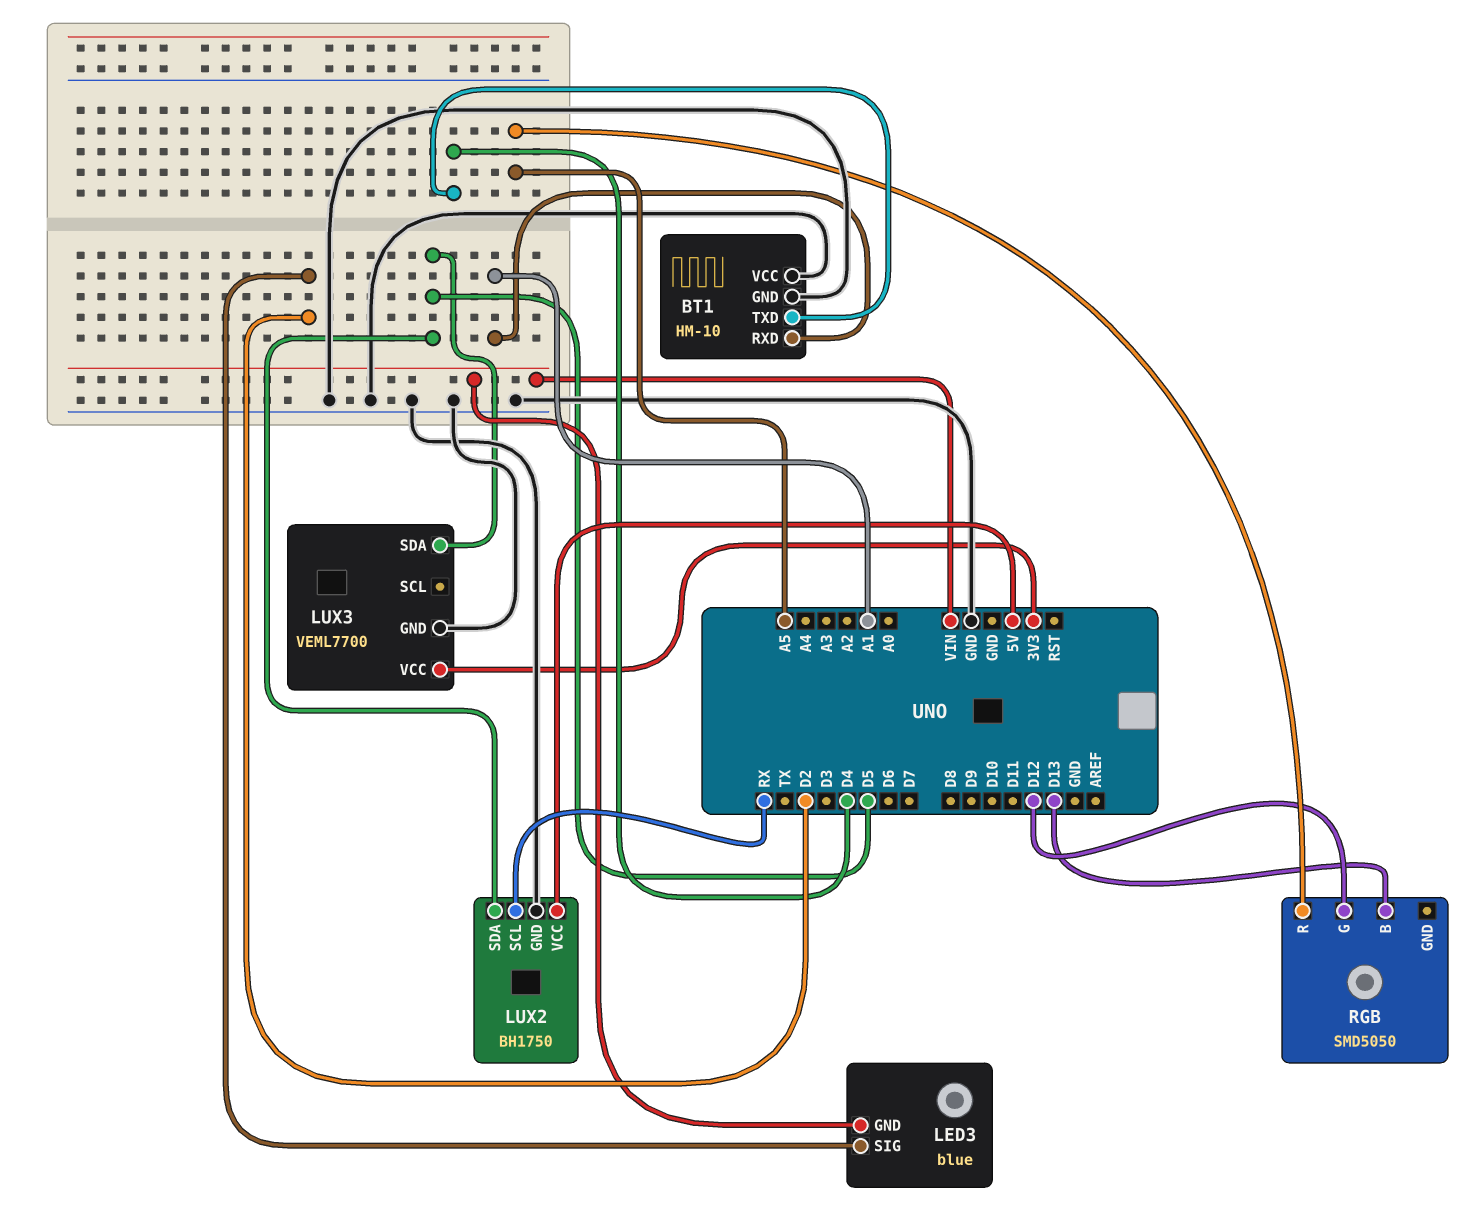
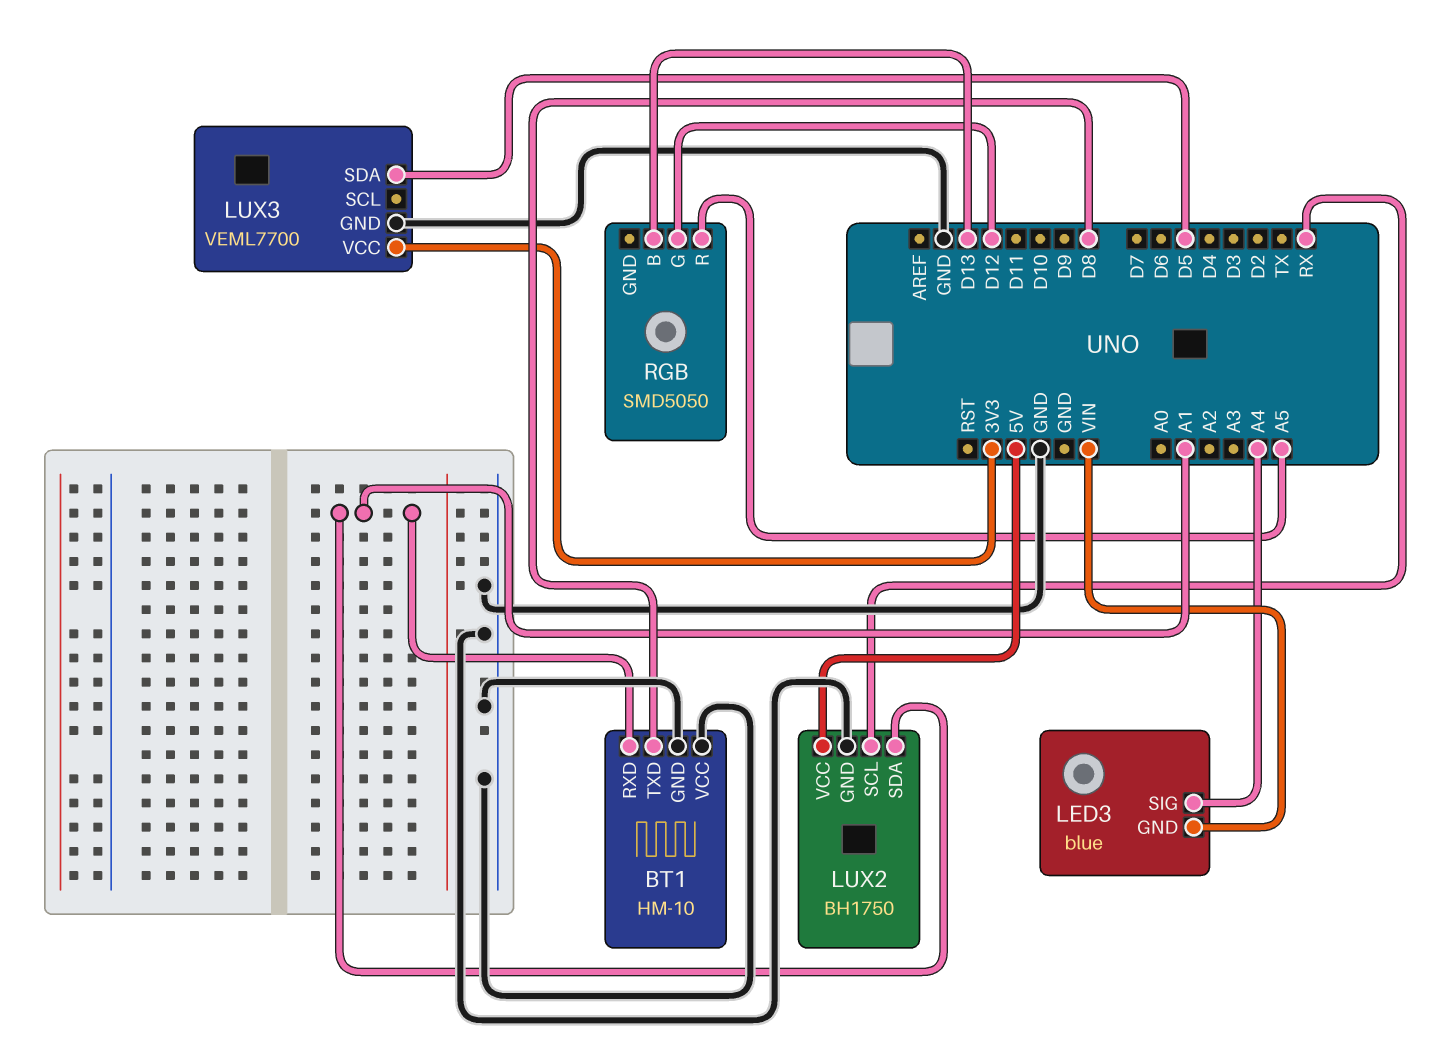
BT1 pin TXD: D4 -> D8
LED3 pin SIG: D2 -> A4
LUX2 pin SDA: D5 -> A1

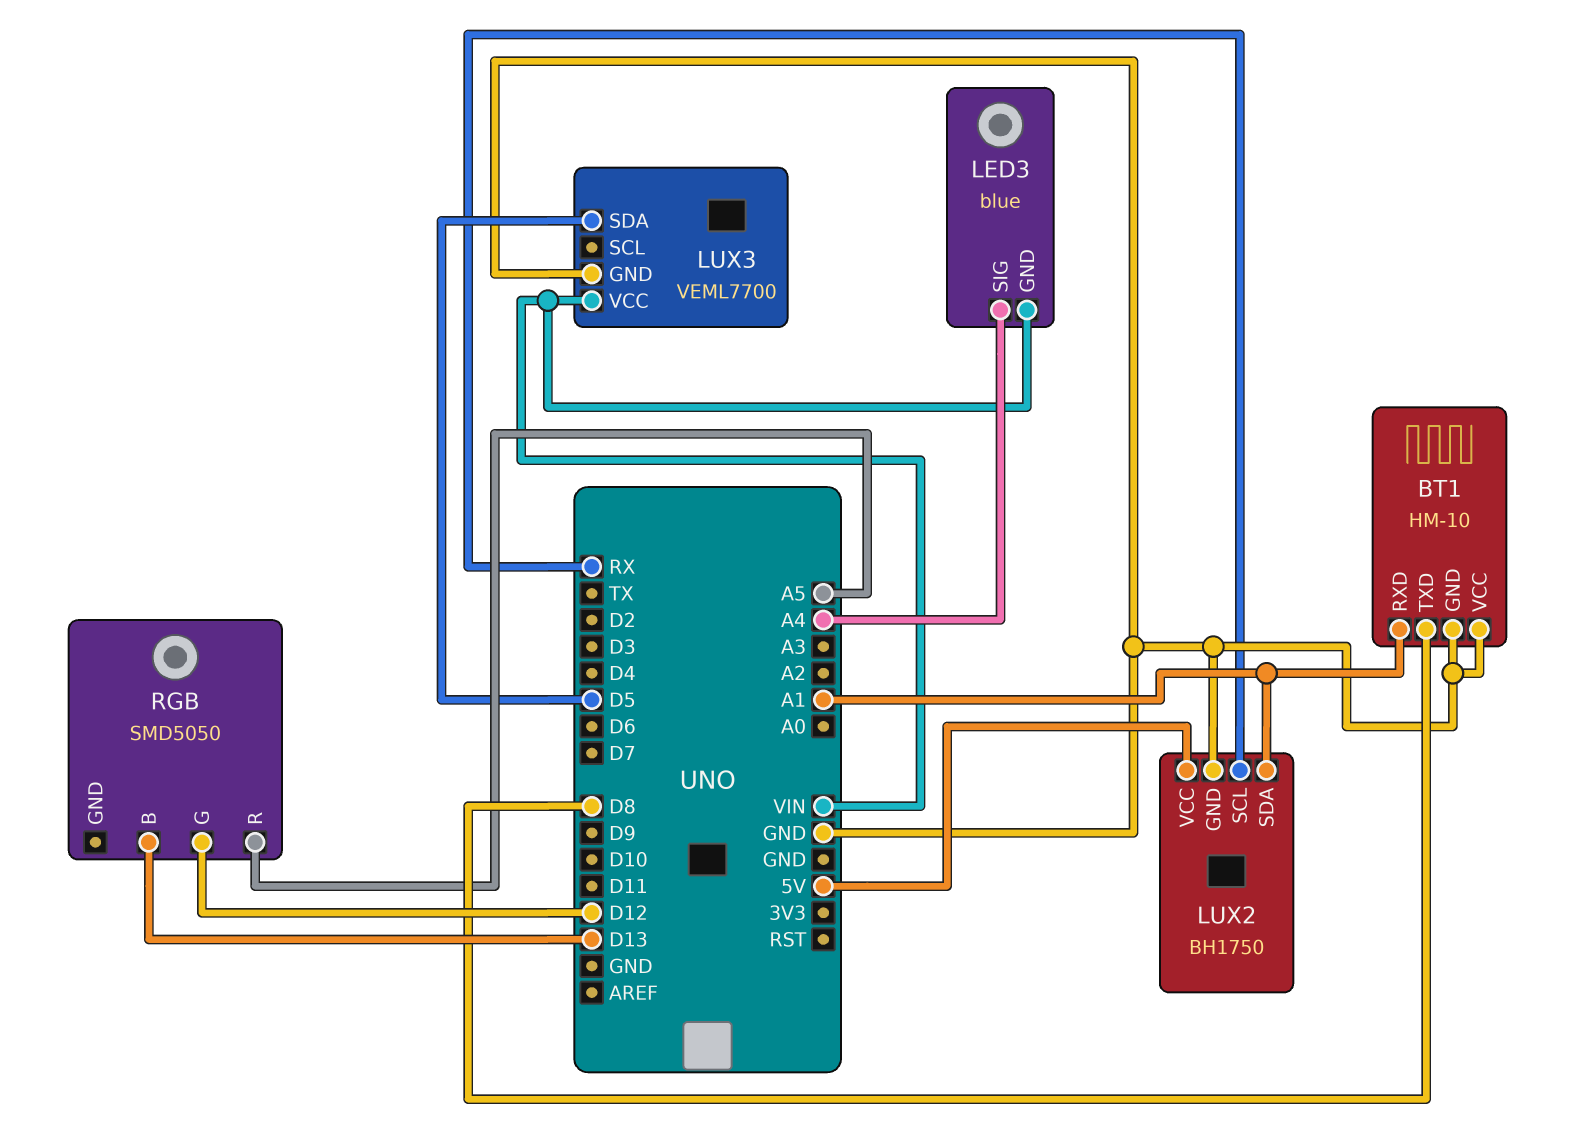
LUX3 pin VCC: 3V3 -> VIN

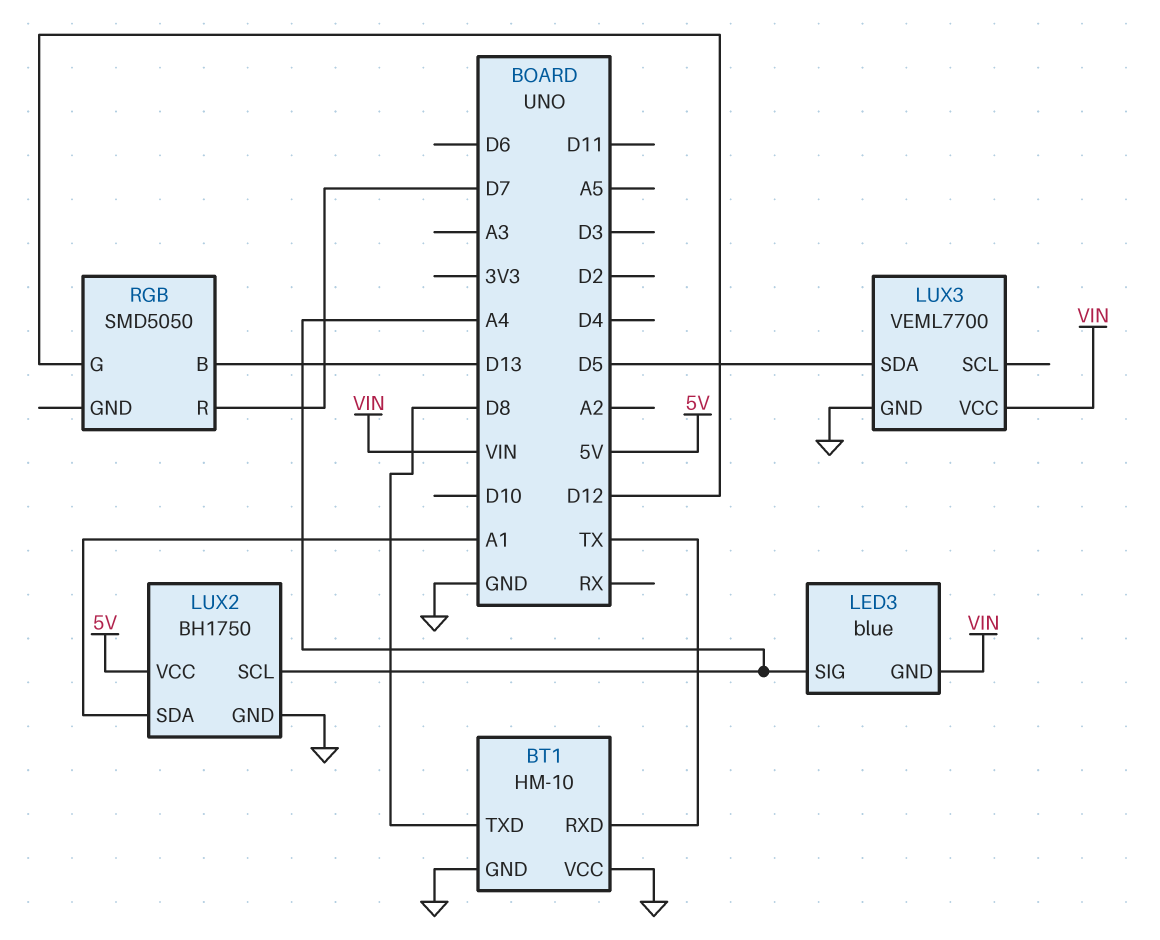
BT1 pin RXD: A1 -> TX
LUX2 pin SCL: RX -> A4
RGB pin R: A5 -> D7

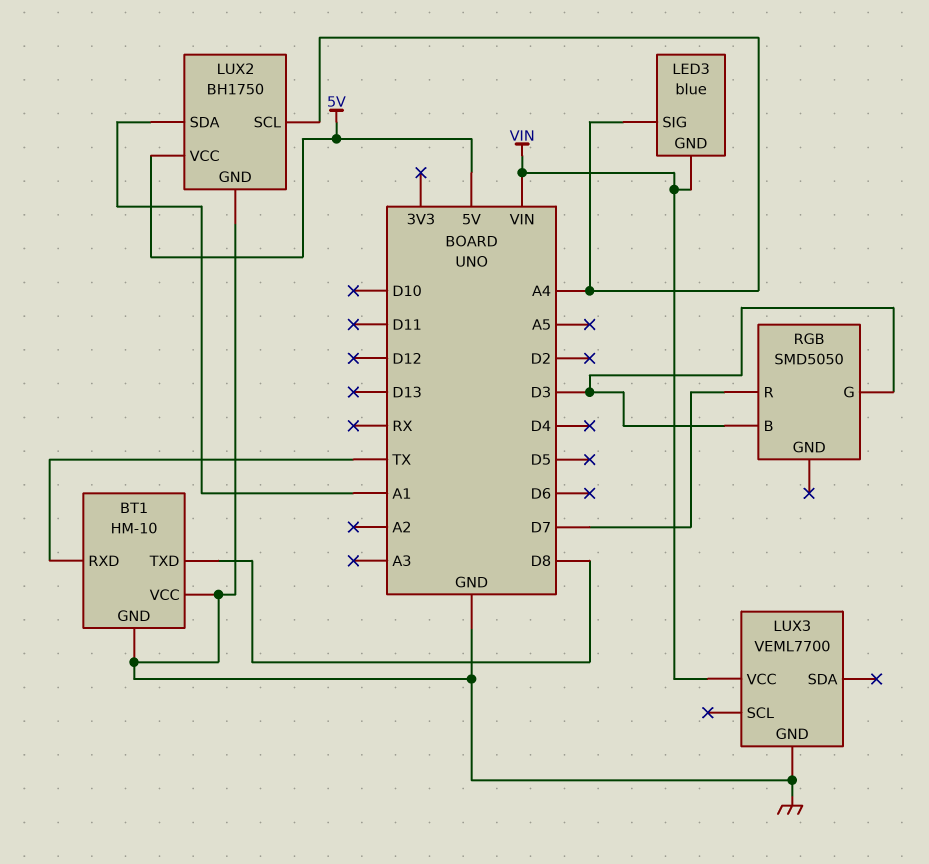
LUX3 pin SDA: D5 -> none
RGB pin B: D13 -> D3
RGB pin G: D12 -> D3

